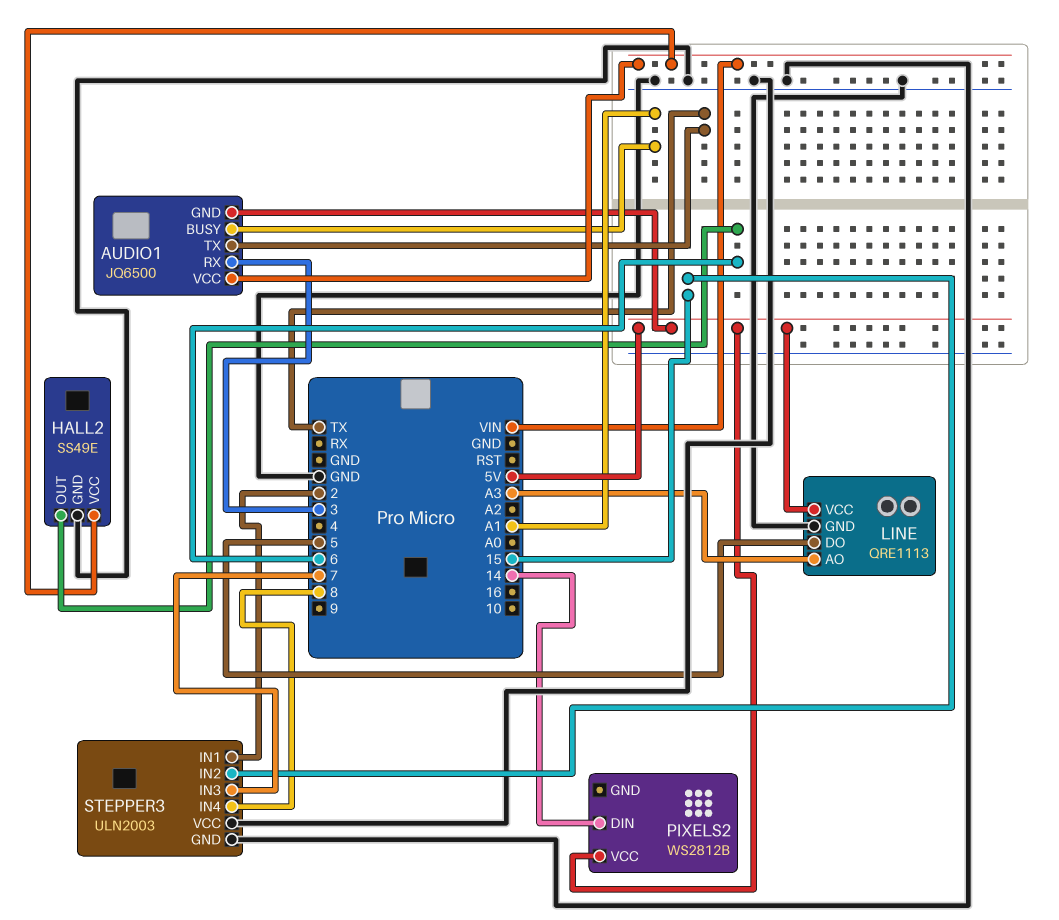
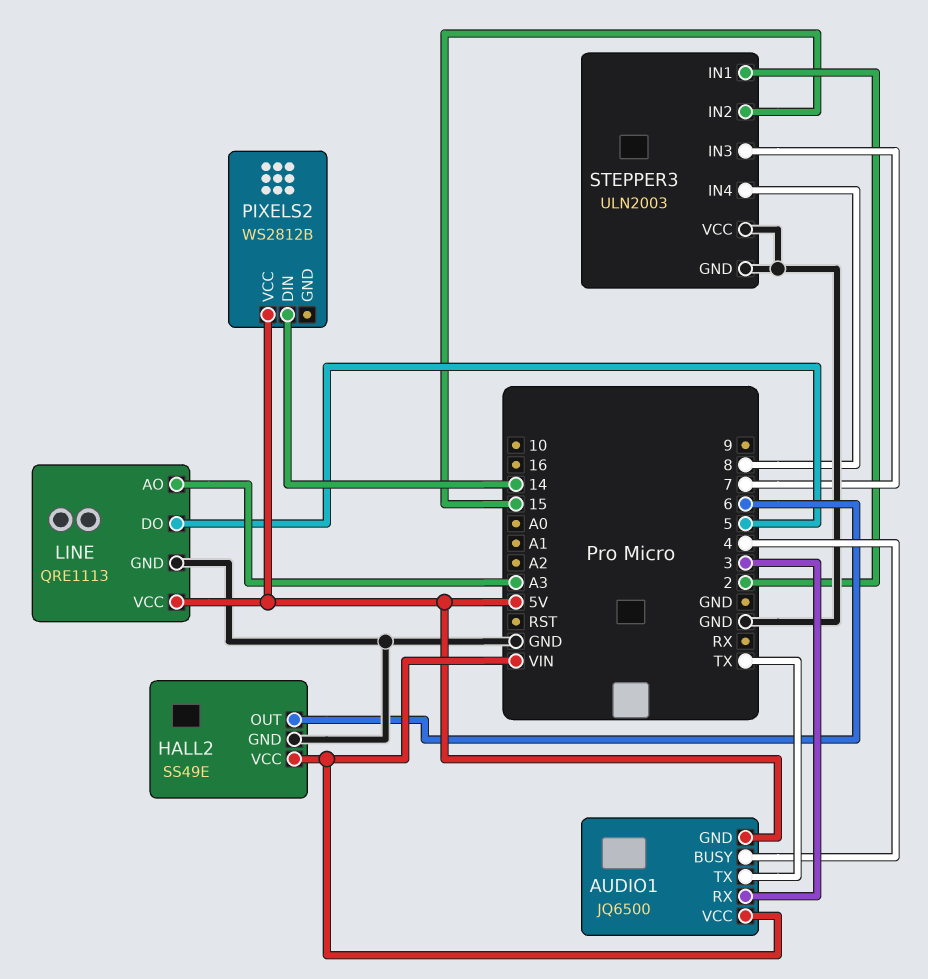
AUDIO1 pin BUSY: A1 -> 4

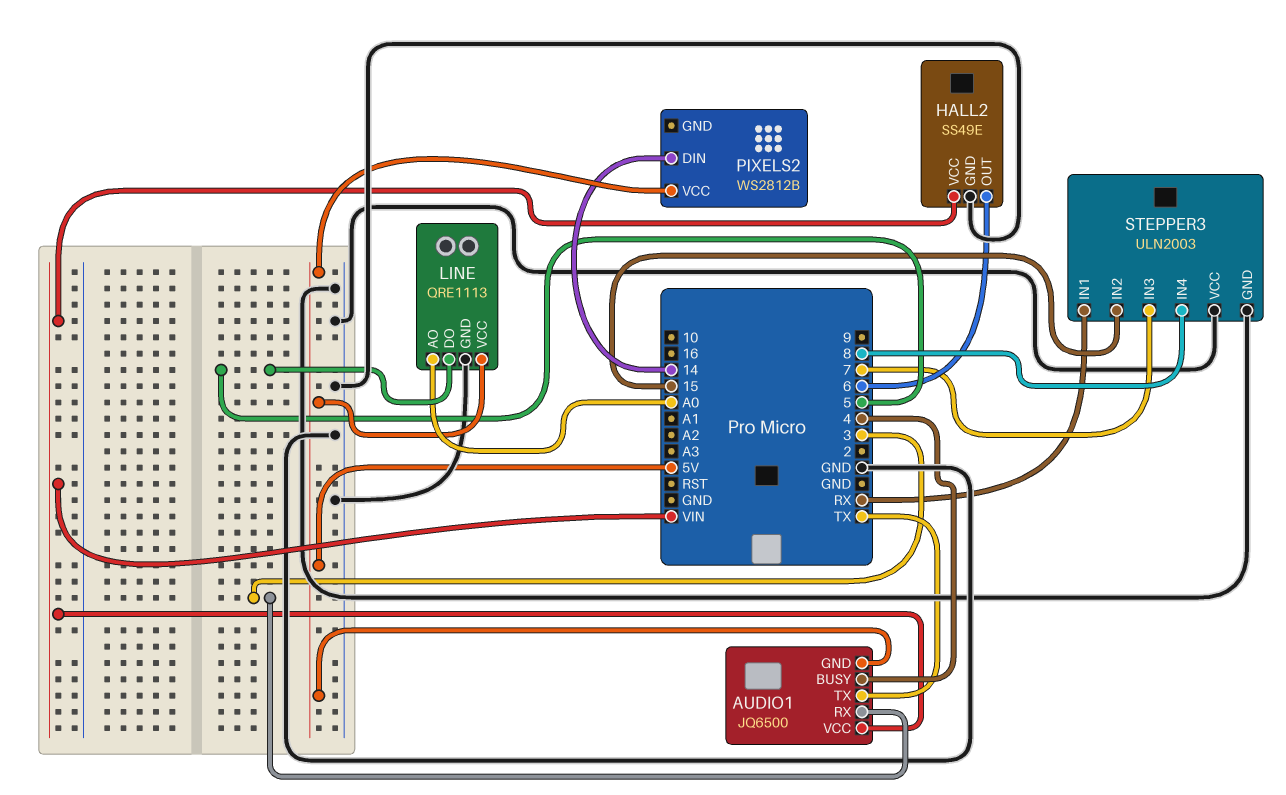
LINE pin AO: A3 -> A0
STEPPER3 pin IN1: 2 -> RX

